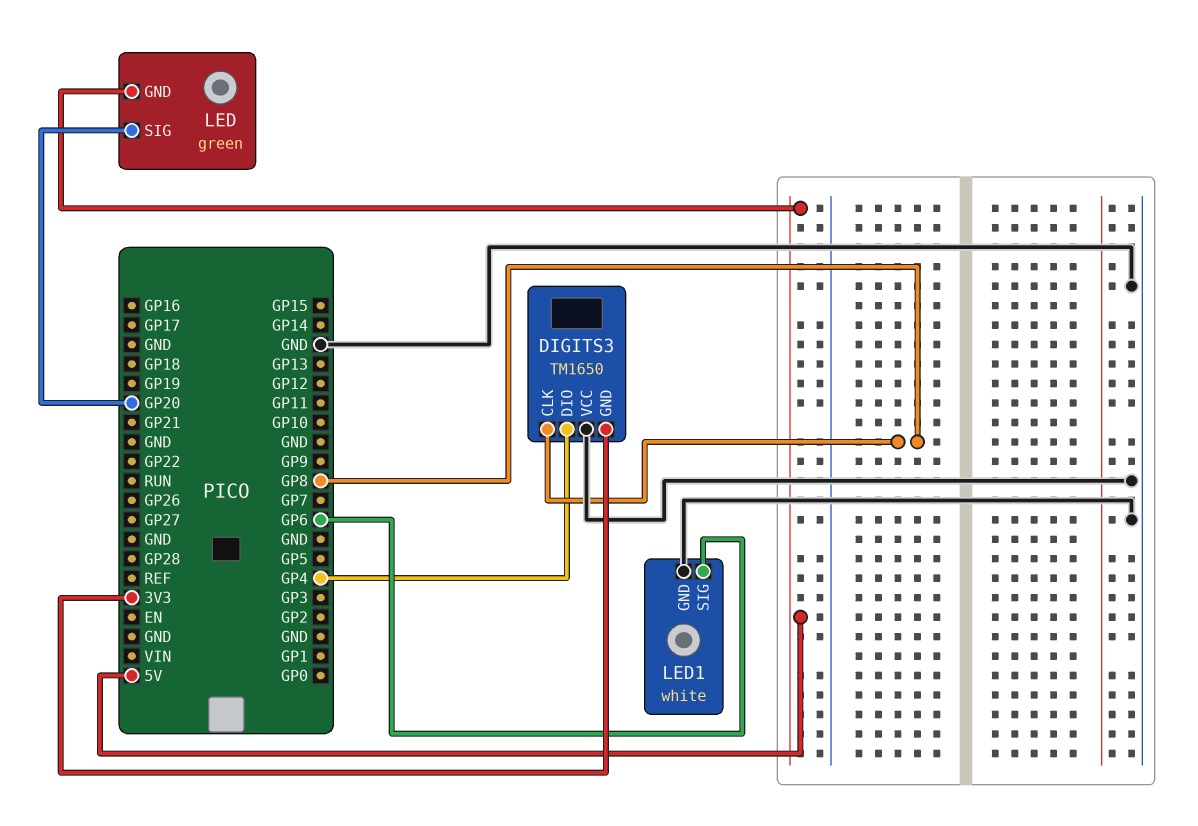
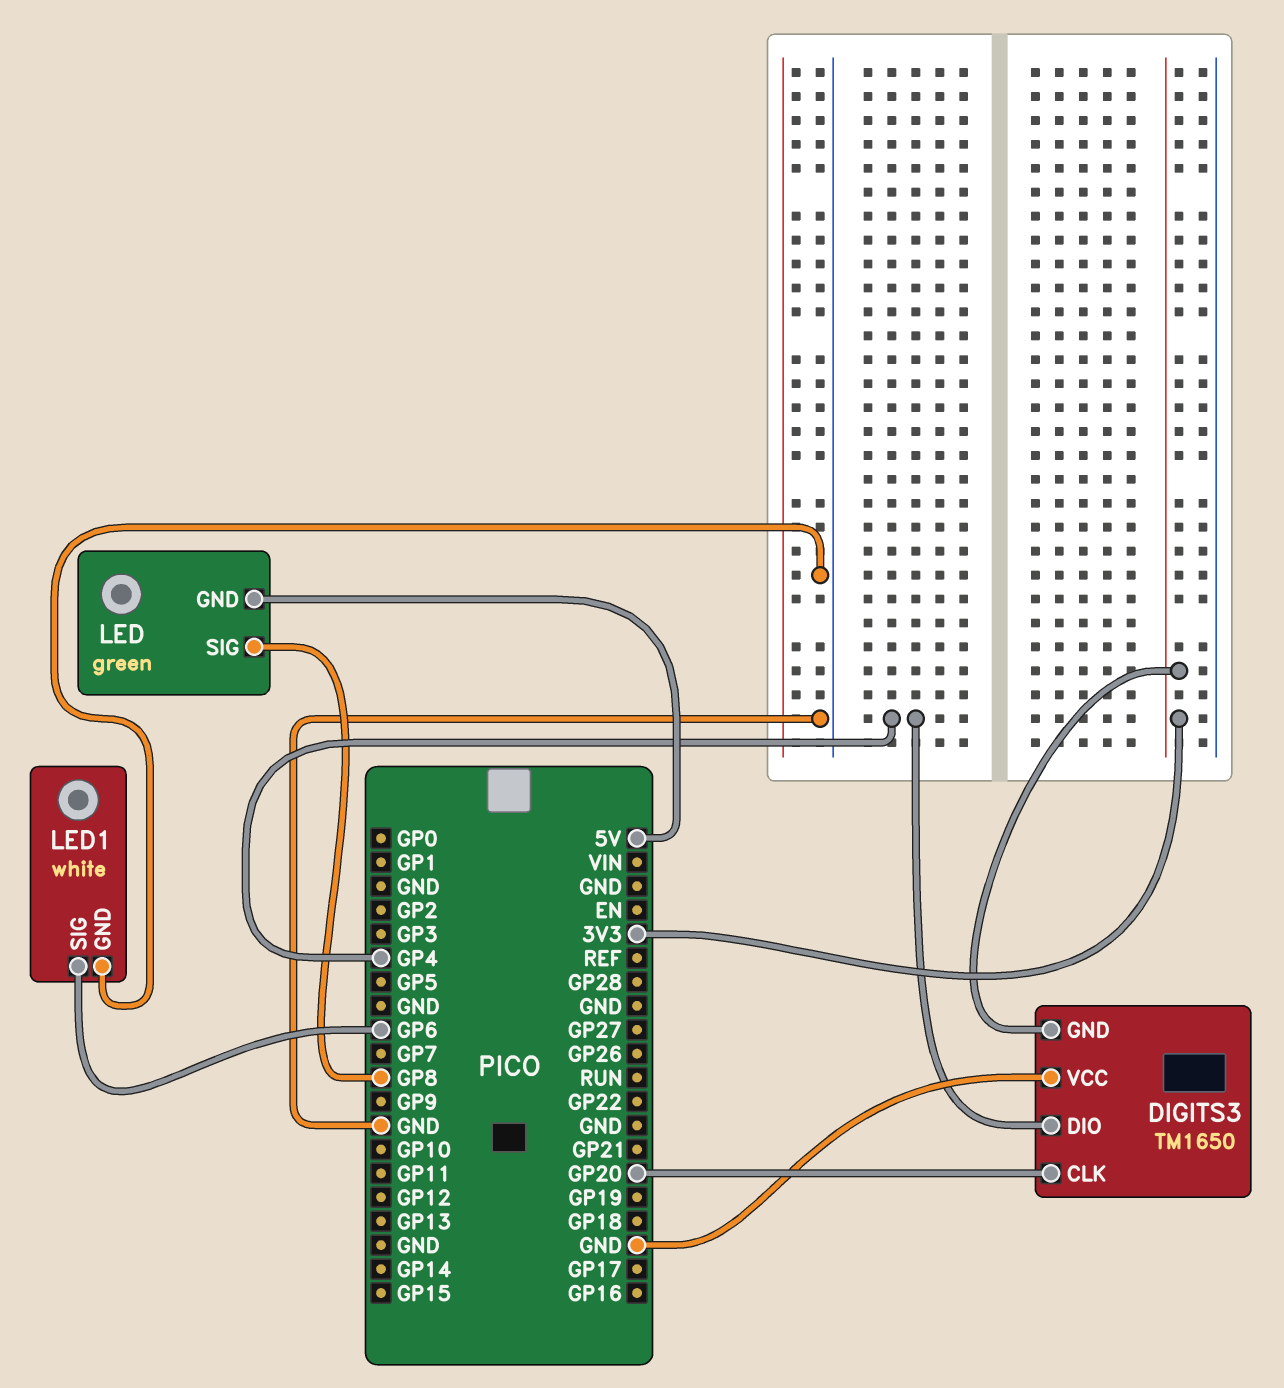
DIGITS3 pin CLK: GP8 -> GP20
LED pin SIG: GP20 -> GP8

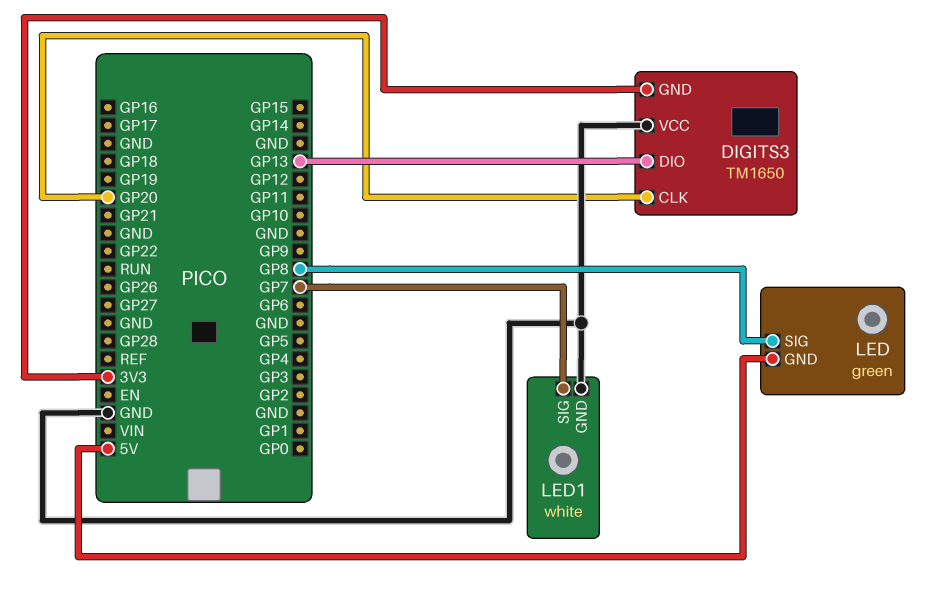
DIGITS3 pin DIO: GP4 -> GP13
LED1 pin SIG: GP6 -> GP7

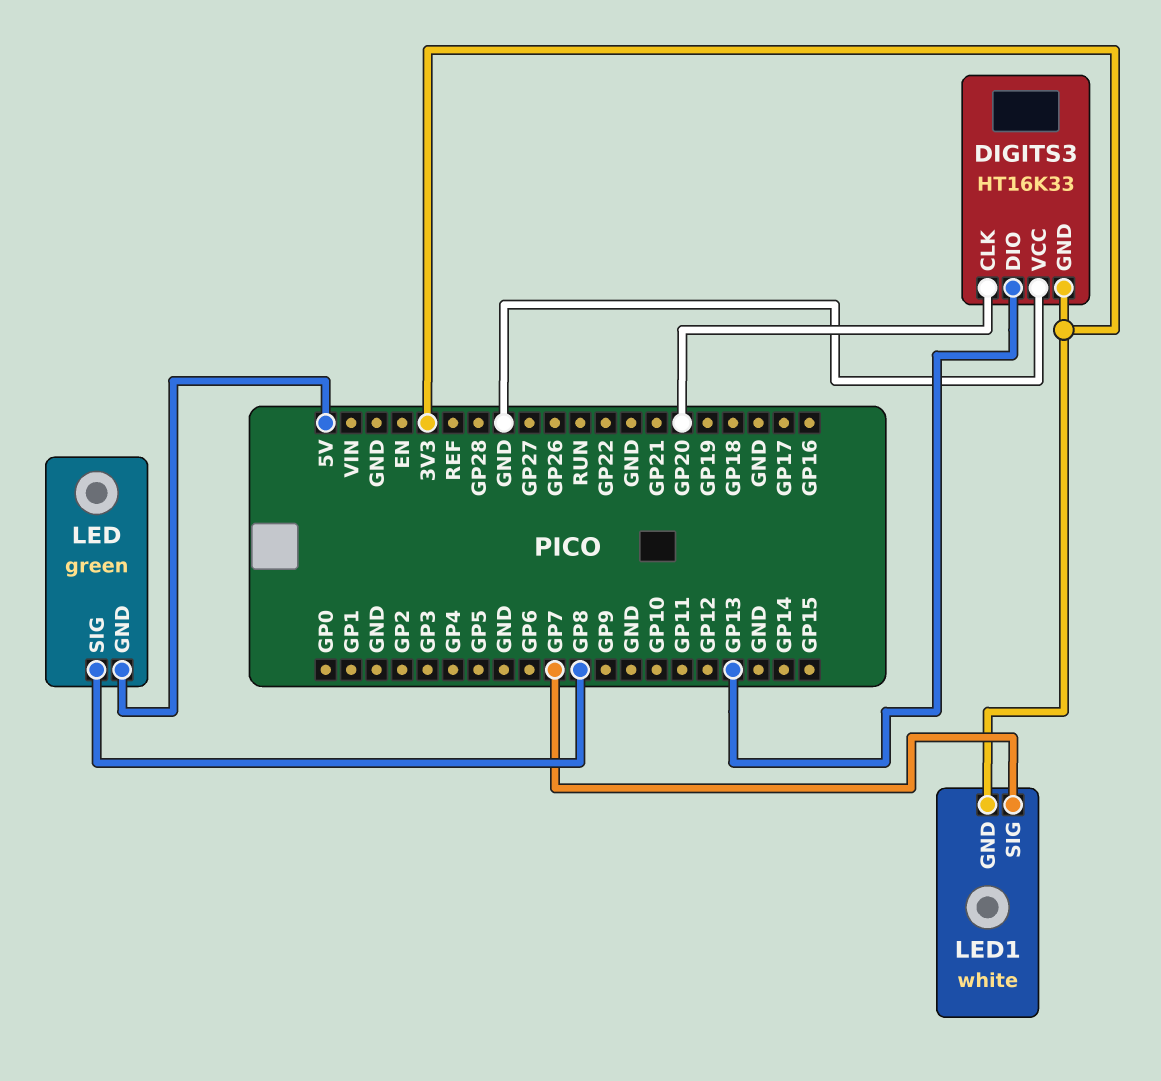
DIGITS3: TM1650 -> HT16K33
LED1 pin GND: GND -> 3V3

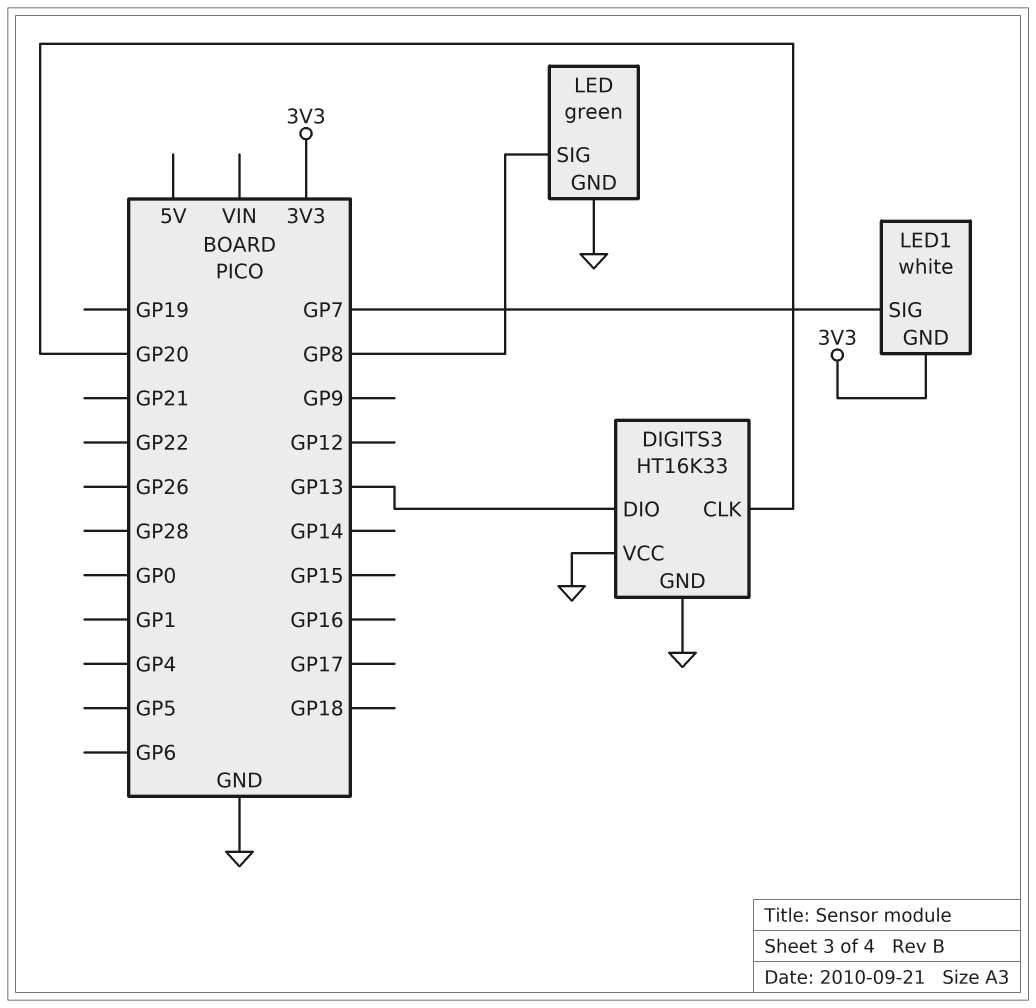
DIGITS3 pin GND: 3V3 -> GND
LED pin GND: 5V -> GND

